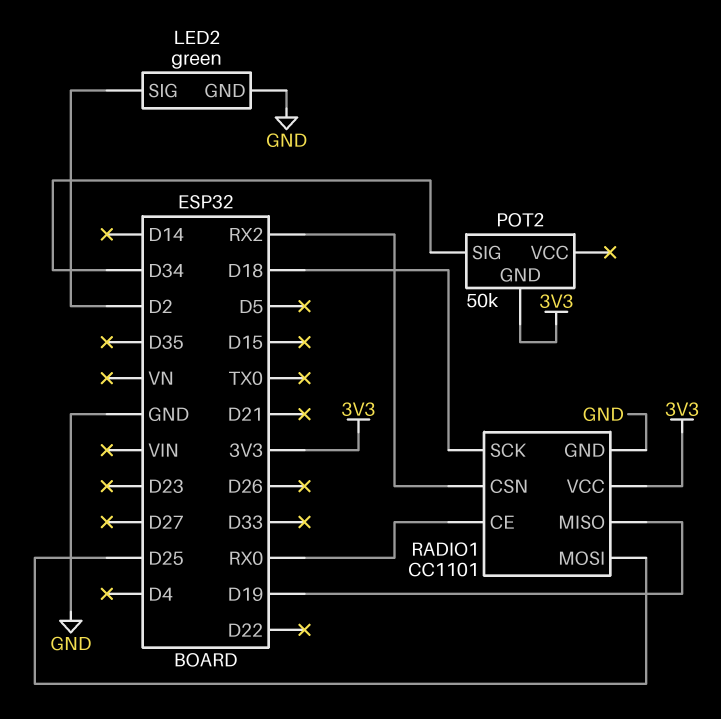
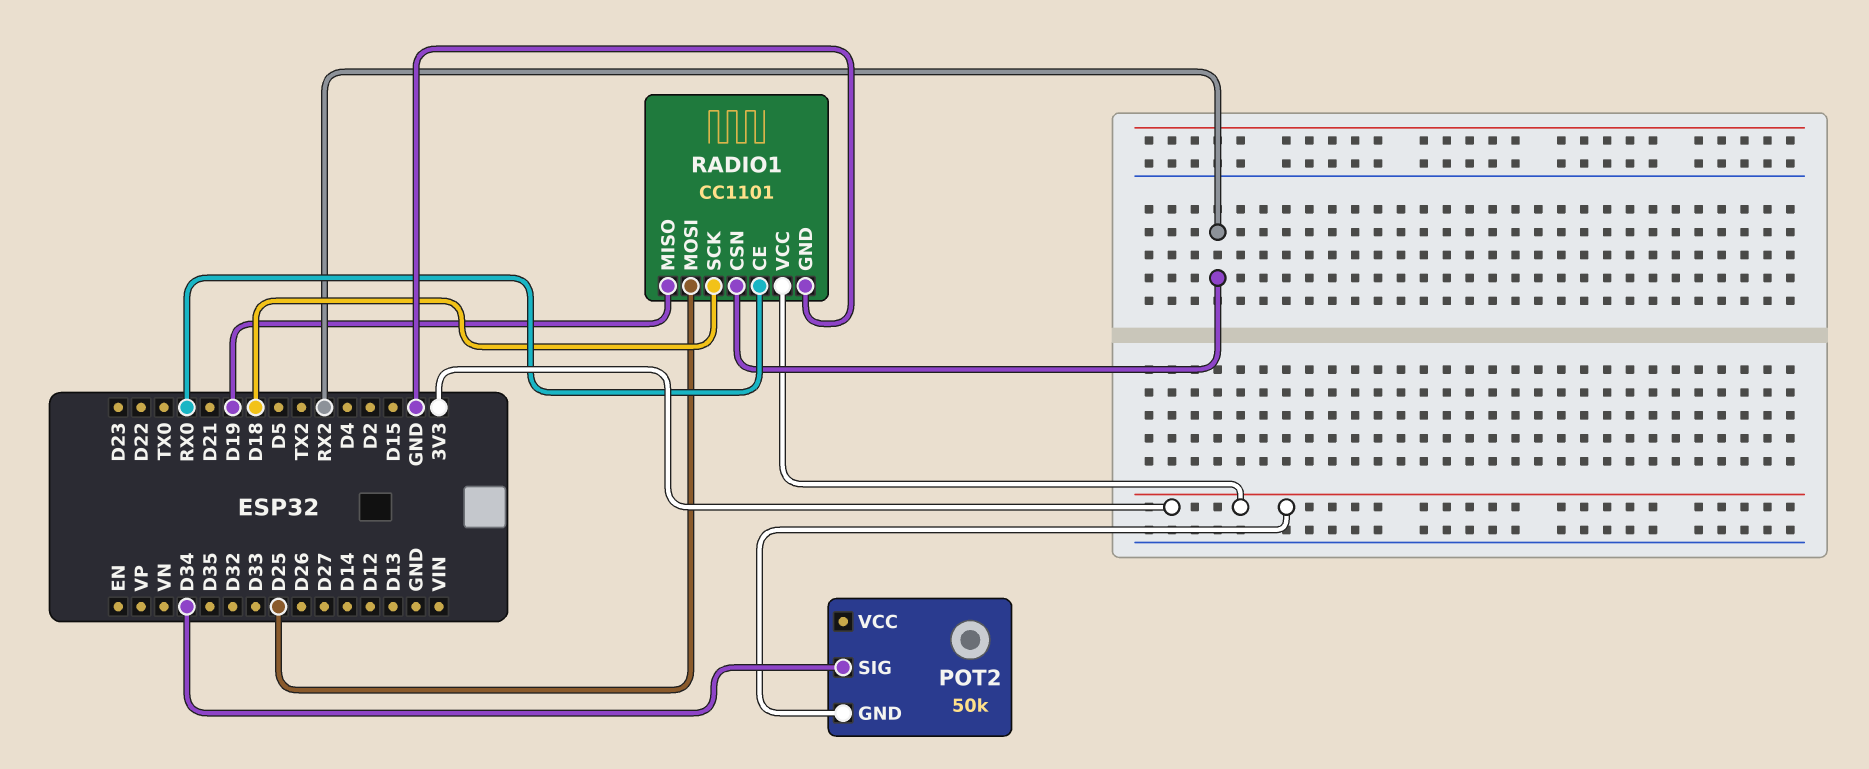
LED2: green -> none
LED2 pin GND: GND -> none
LED2 pin SIG: D2 -> none

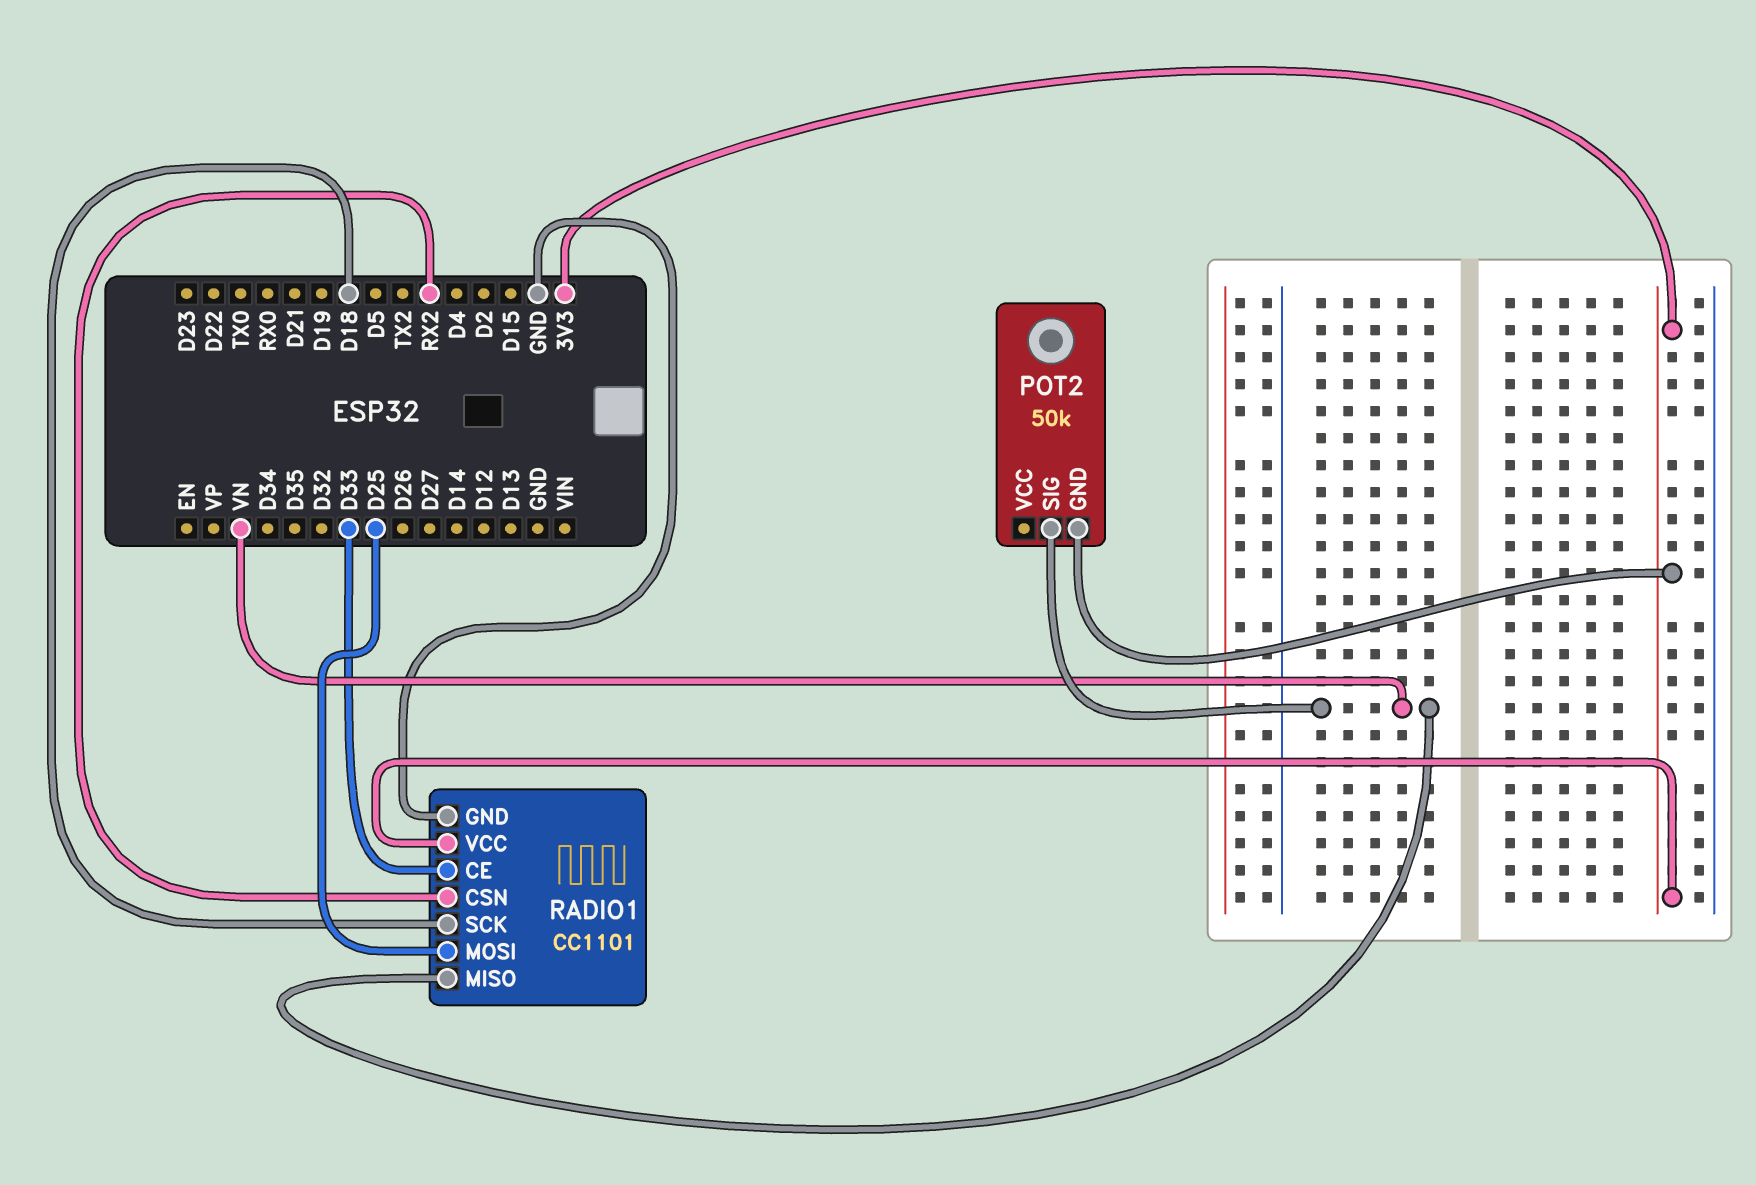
POT2 pin SIG: D34 -> VN
RADIO1 pin CE: RX0 -> D33
RADIO1 pin MISO: D19 -> VN

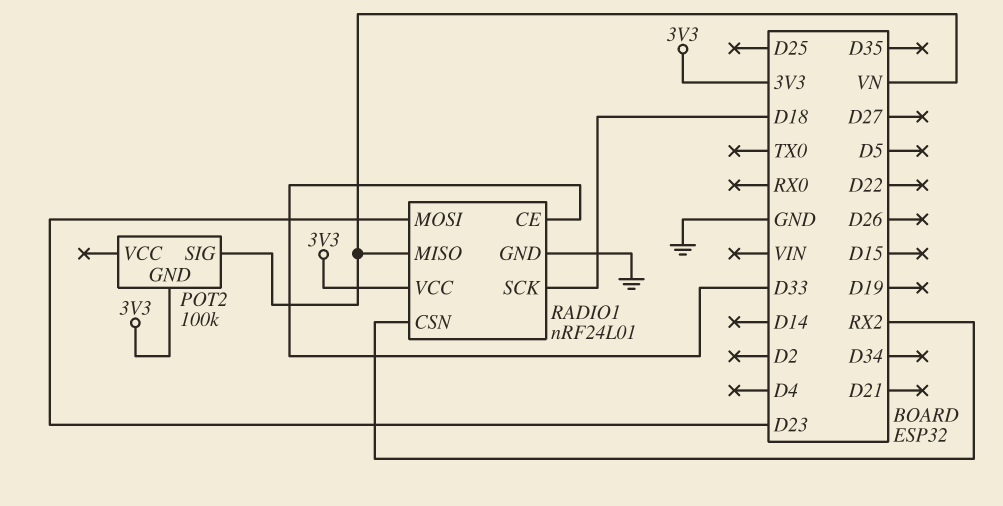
POT2: 50k -> 100k
RADIO1: CC1101 -> nRF24L01
RADIO1 pin MOSI: D25 -> D23

